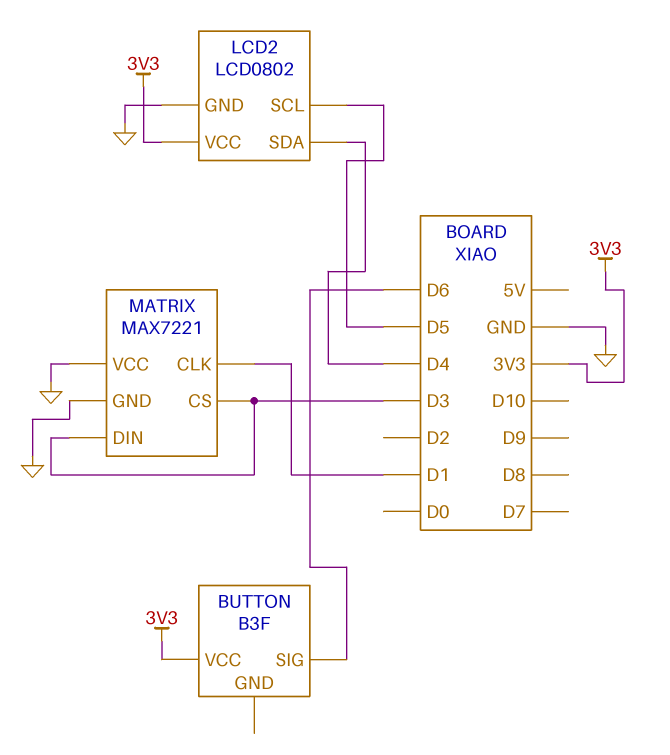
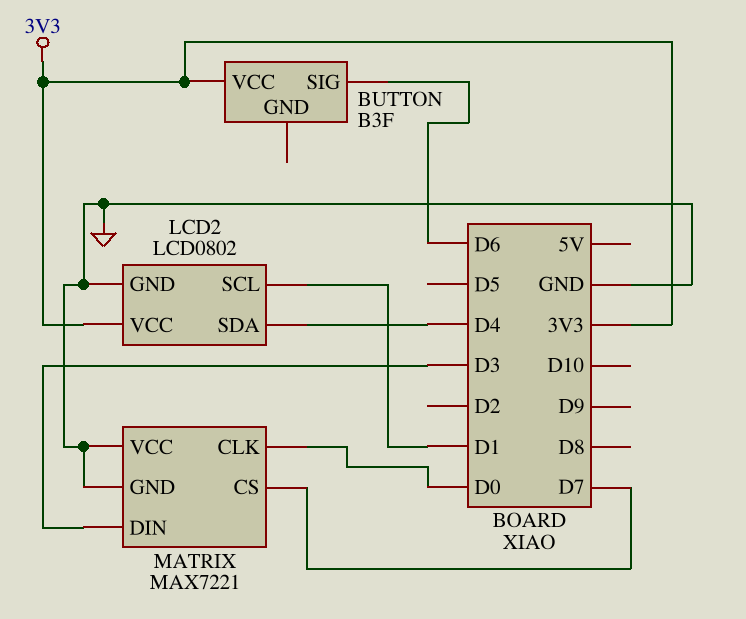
LCD2 pin SCL: D5 -> D1
MATRIX pin CLK: D1 -> D0
MATRIX pin CS: D3 -> D7

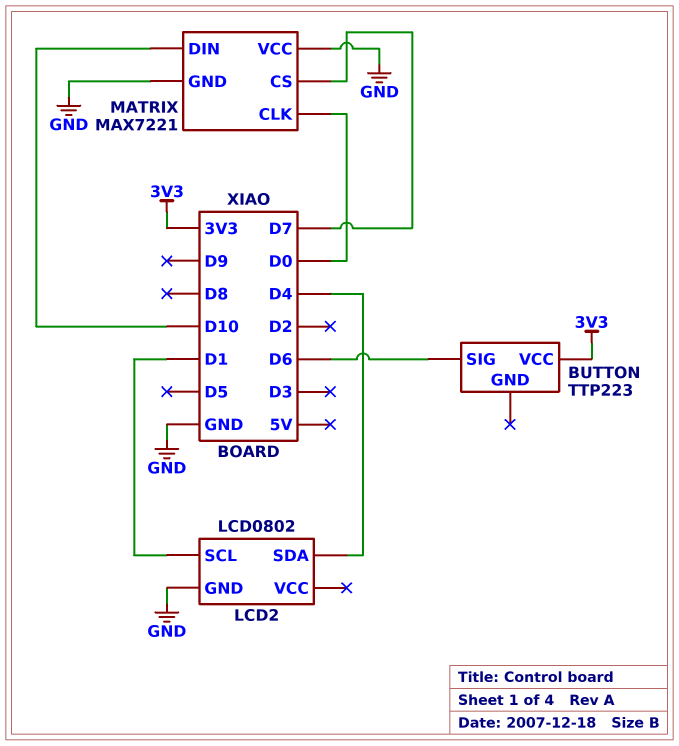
BUTTON: B3F -> TTP223
LCD2 pin VCC: 3V3 -> none
MATRIX pin DIN: D3 -> D10

